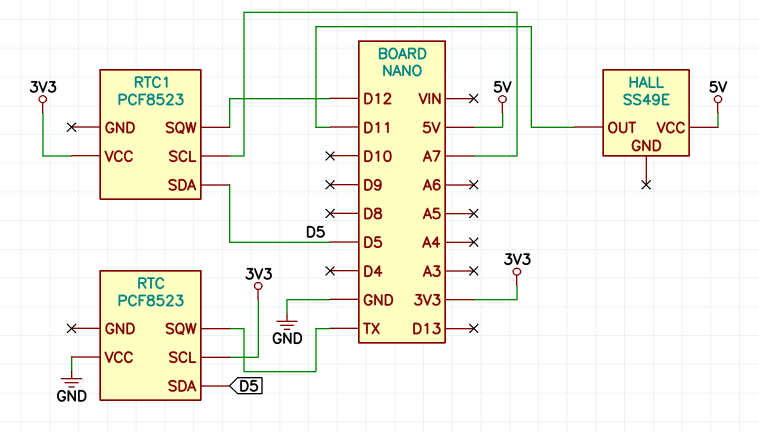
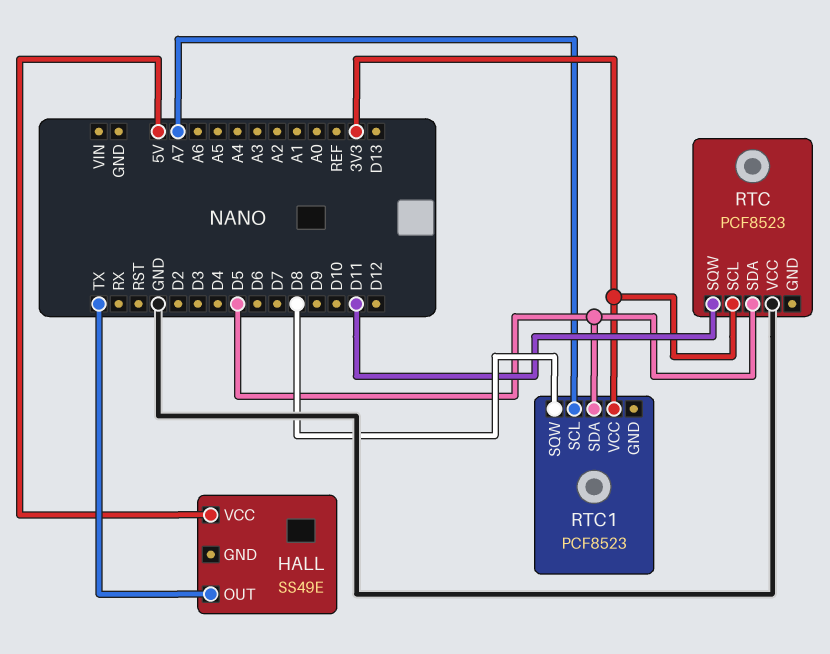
HALL pin OUT: D11 -> TX
RTC pin SQW: TX -> D11
RTC1 pin SQW: D12 -> D8

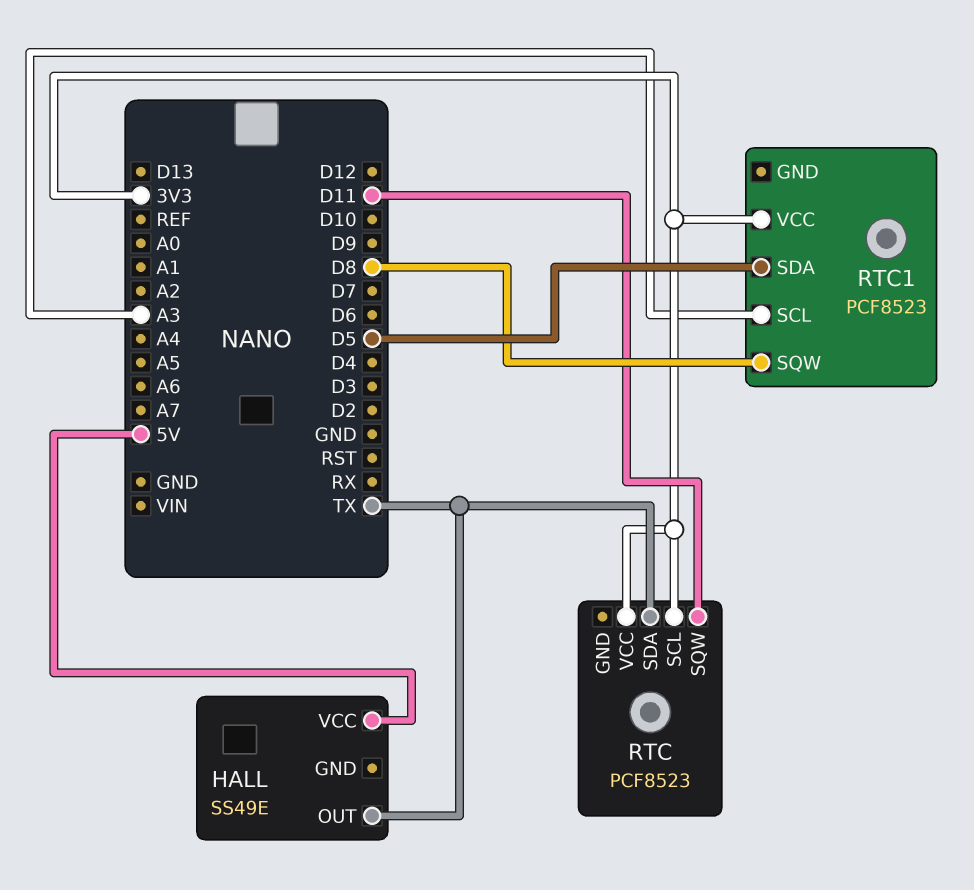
RTC pin SDA: D5 -> TX
RTC pin VCC: GND -> 3V3
RTC1 pin SCL: A7 -> A3

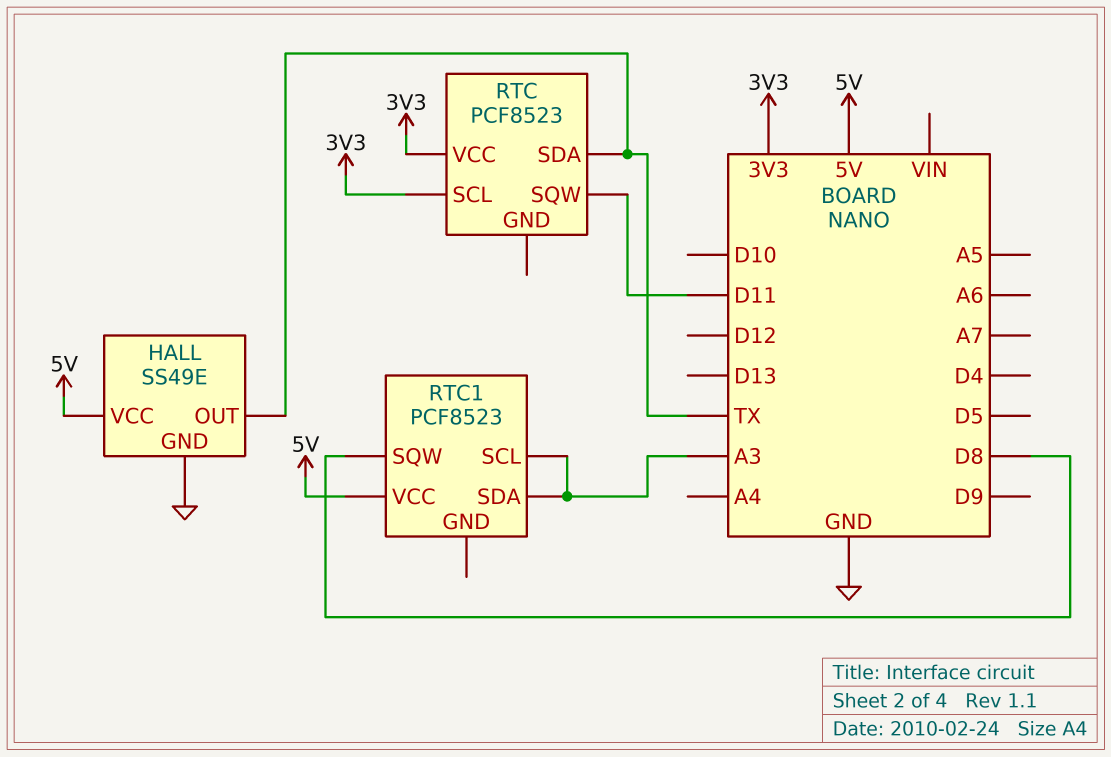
HALL pin GND: none -> GND
RTC1 pin SDA: D5 -> A3
RTC1 pin VCC: 3V3 -> 5V

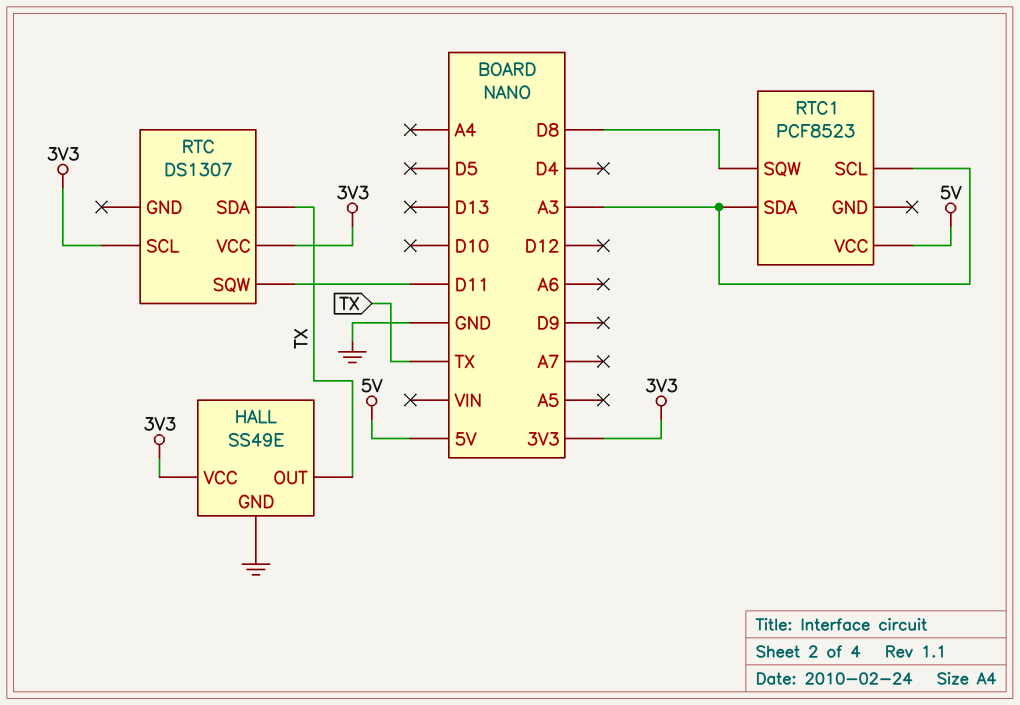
HALL pin VCC: 5V -> 3V3
RTC: PCF8523 -> DS1307

